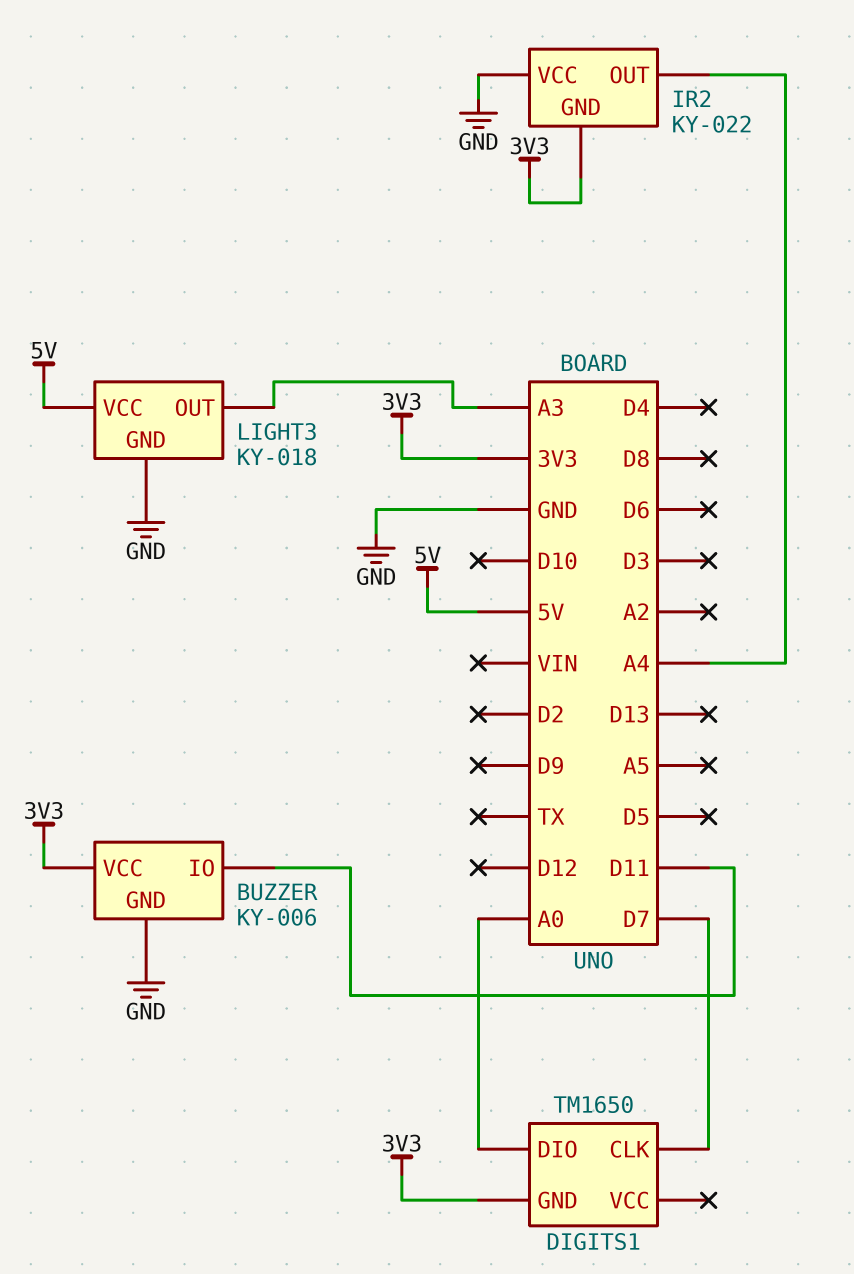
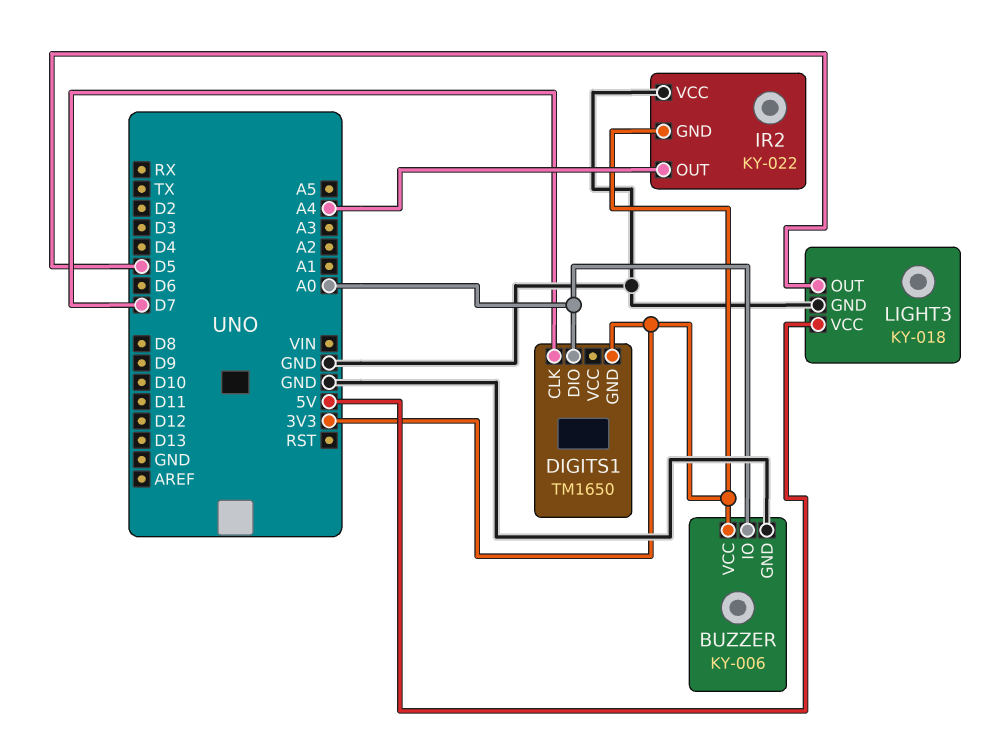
BUZZER pin IO: D11 -> A0
LIGHT3 pin OUT: A3 -> D5

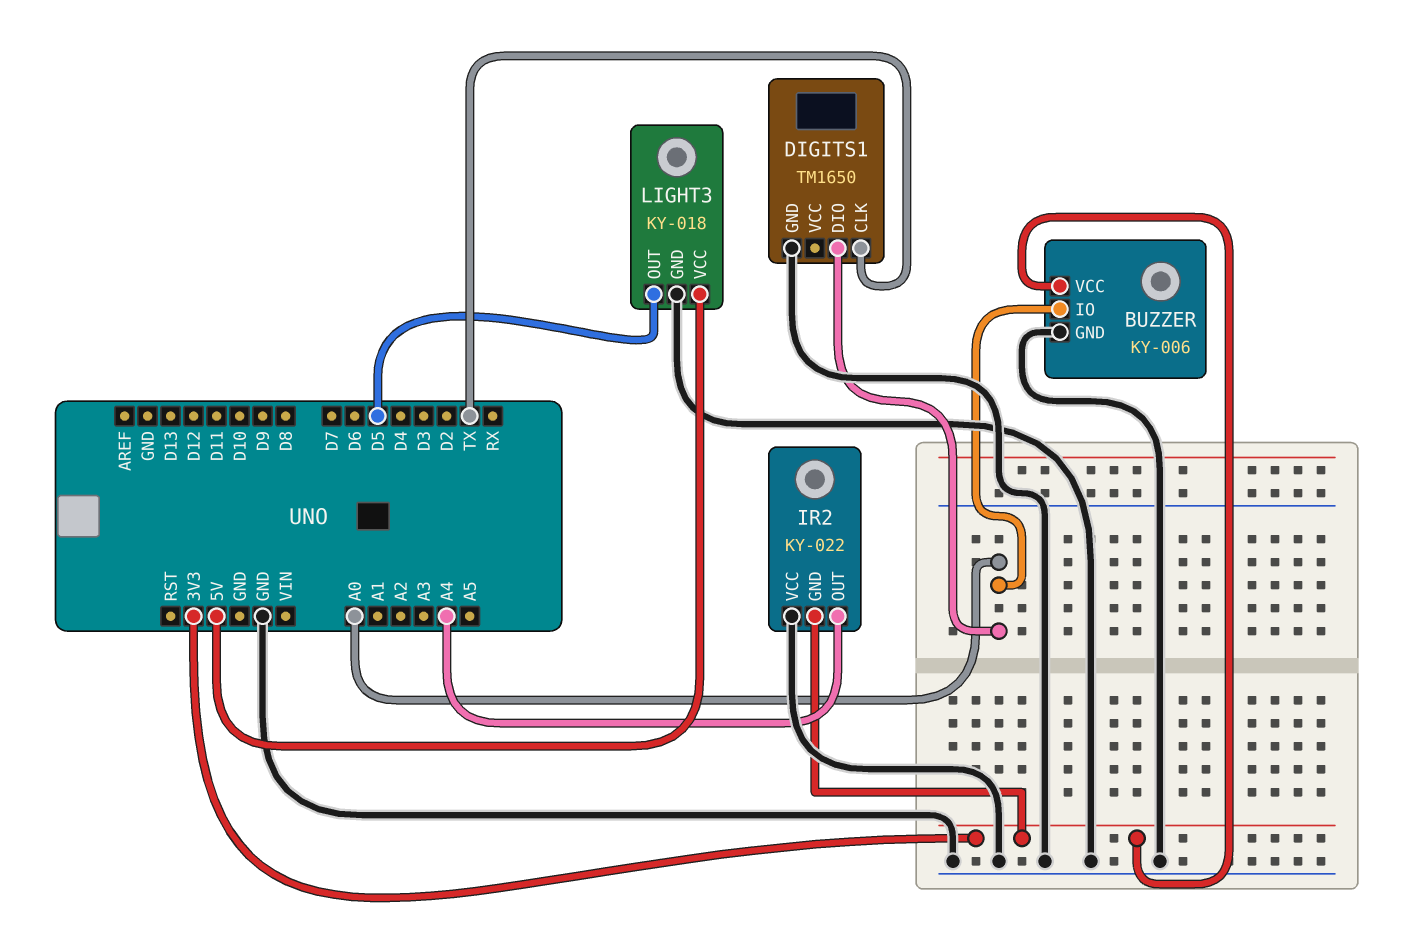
DIGITS1 pin CLK: D7 -> TX
DIGITS1 pin GND: 3V3 -> GND

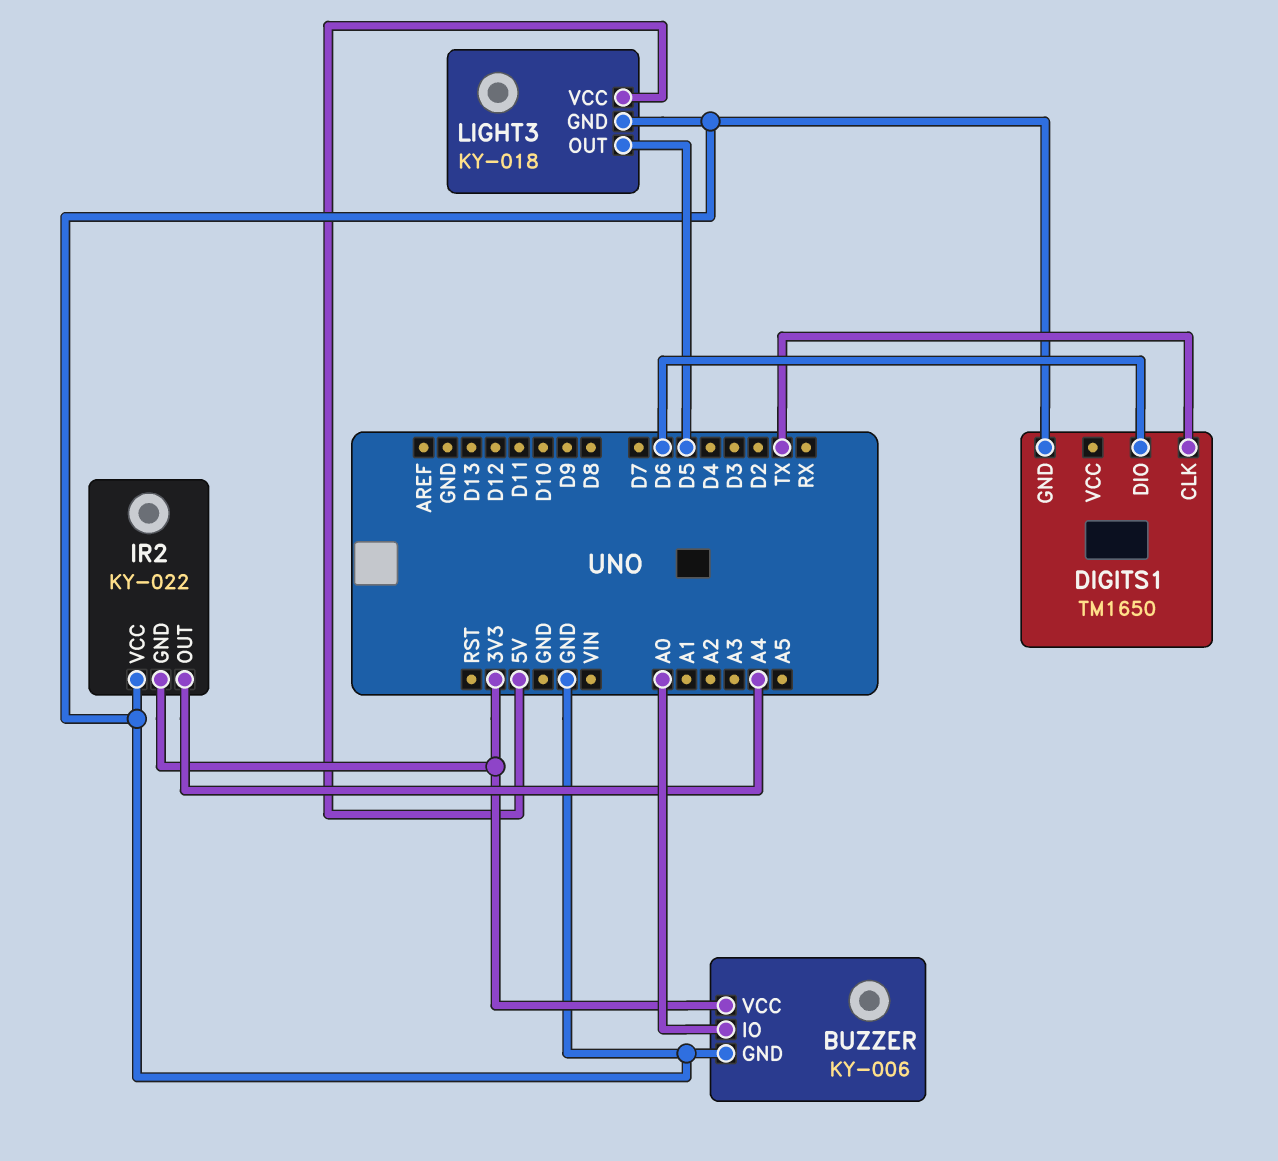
DIGITS1 pin DIO: A0 -> D6

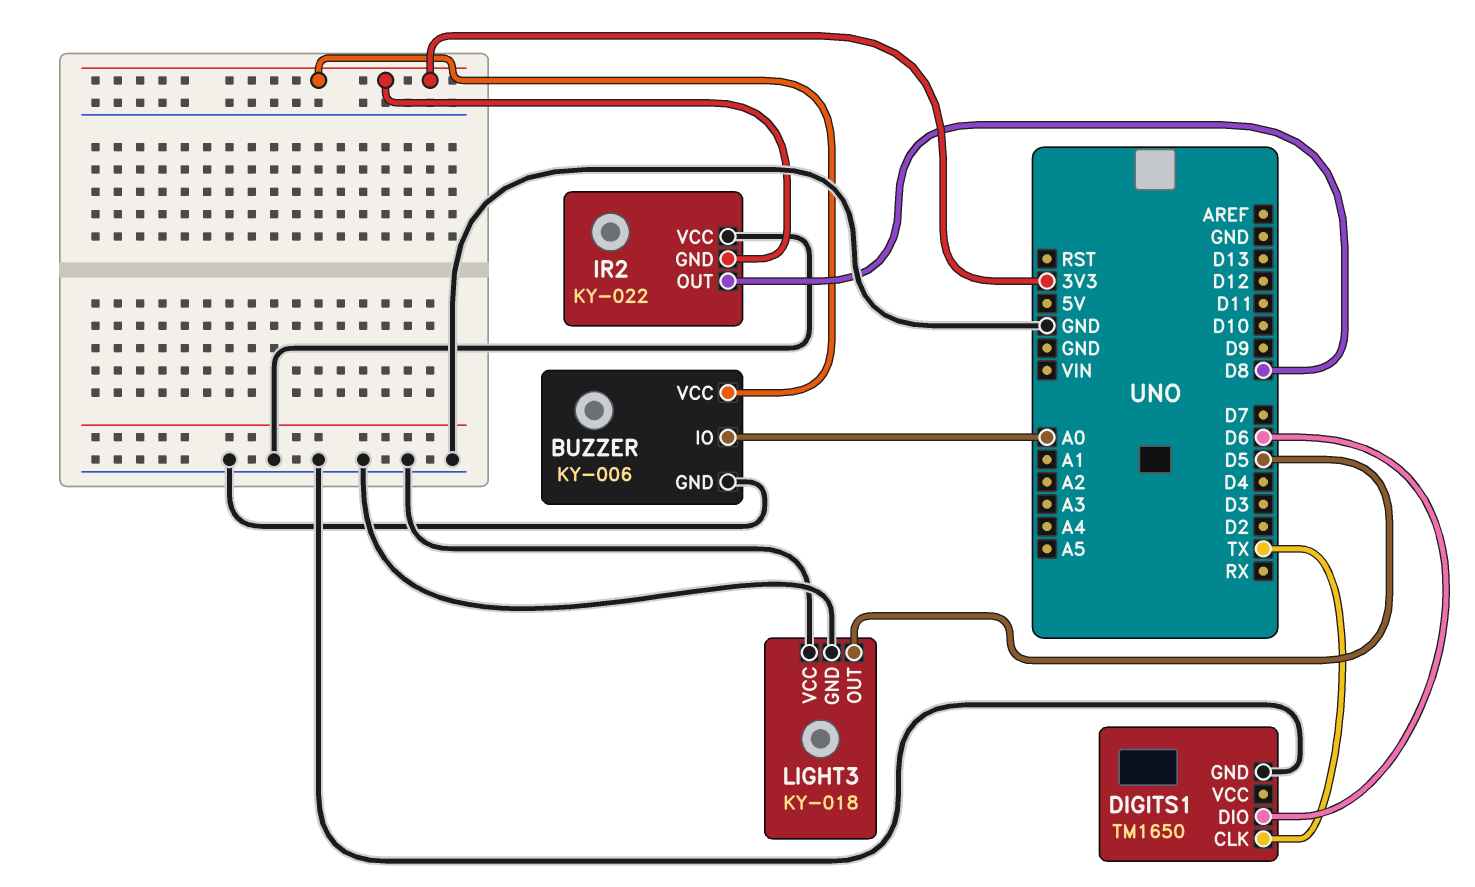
IR2 pin OUT: A4 -> D8
LIGHT3 pin VCC: 5V -> GND

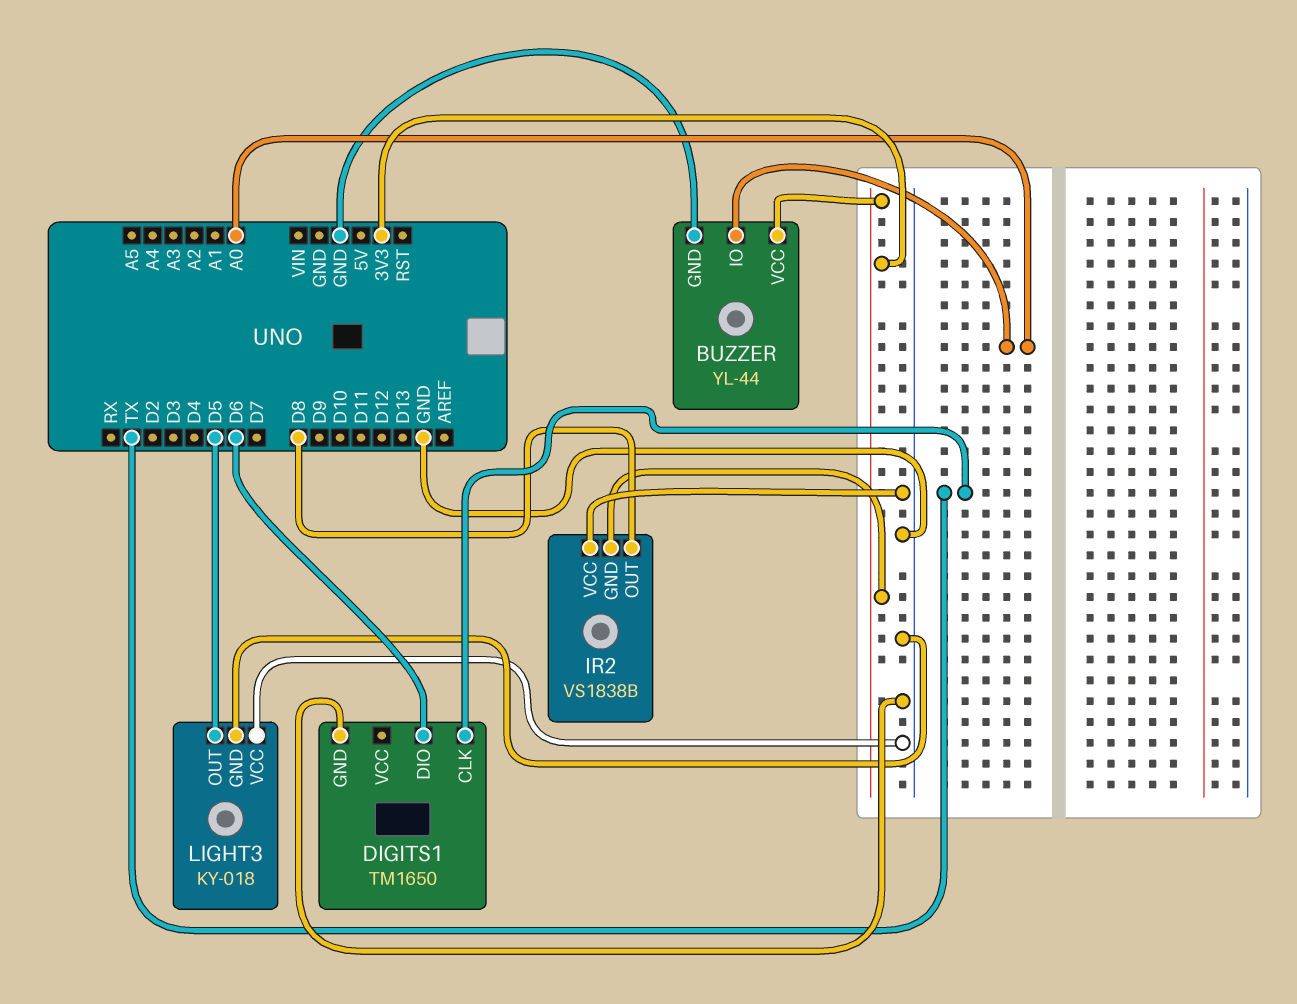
BUZZER: KY-006 -> YL-44
IR2: KY-022 -> VS1838B

